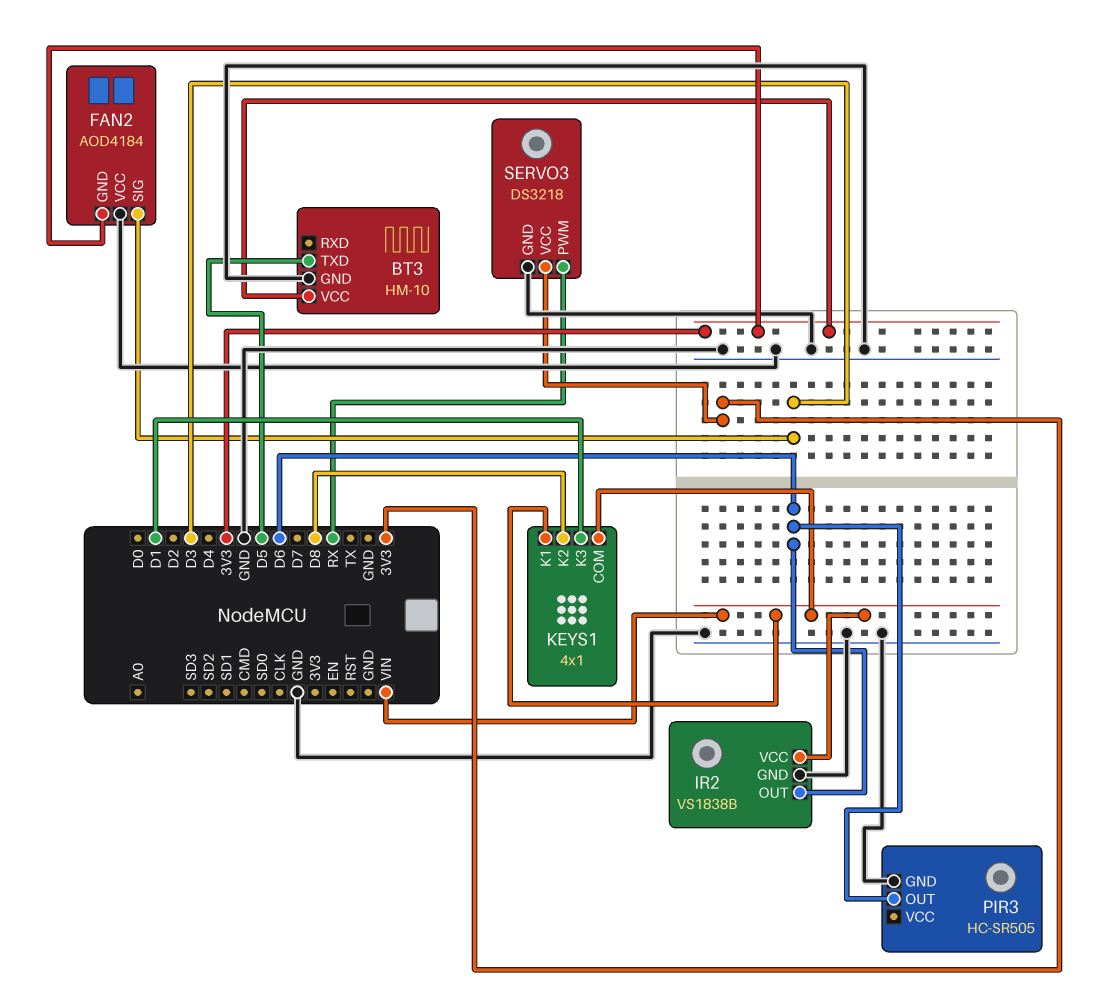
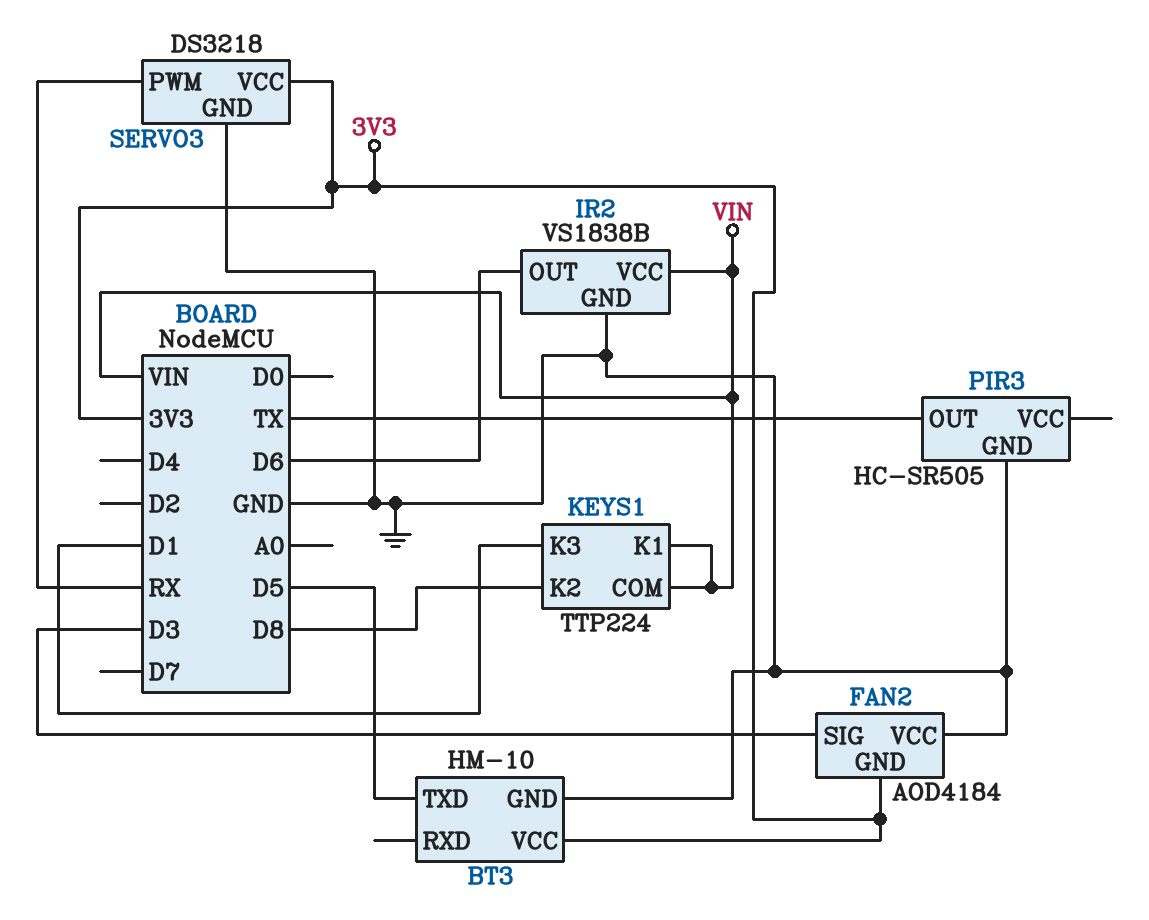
KEYS1: 4x1 -> TTP224
PIR3 pin OUT: D6 -> TX

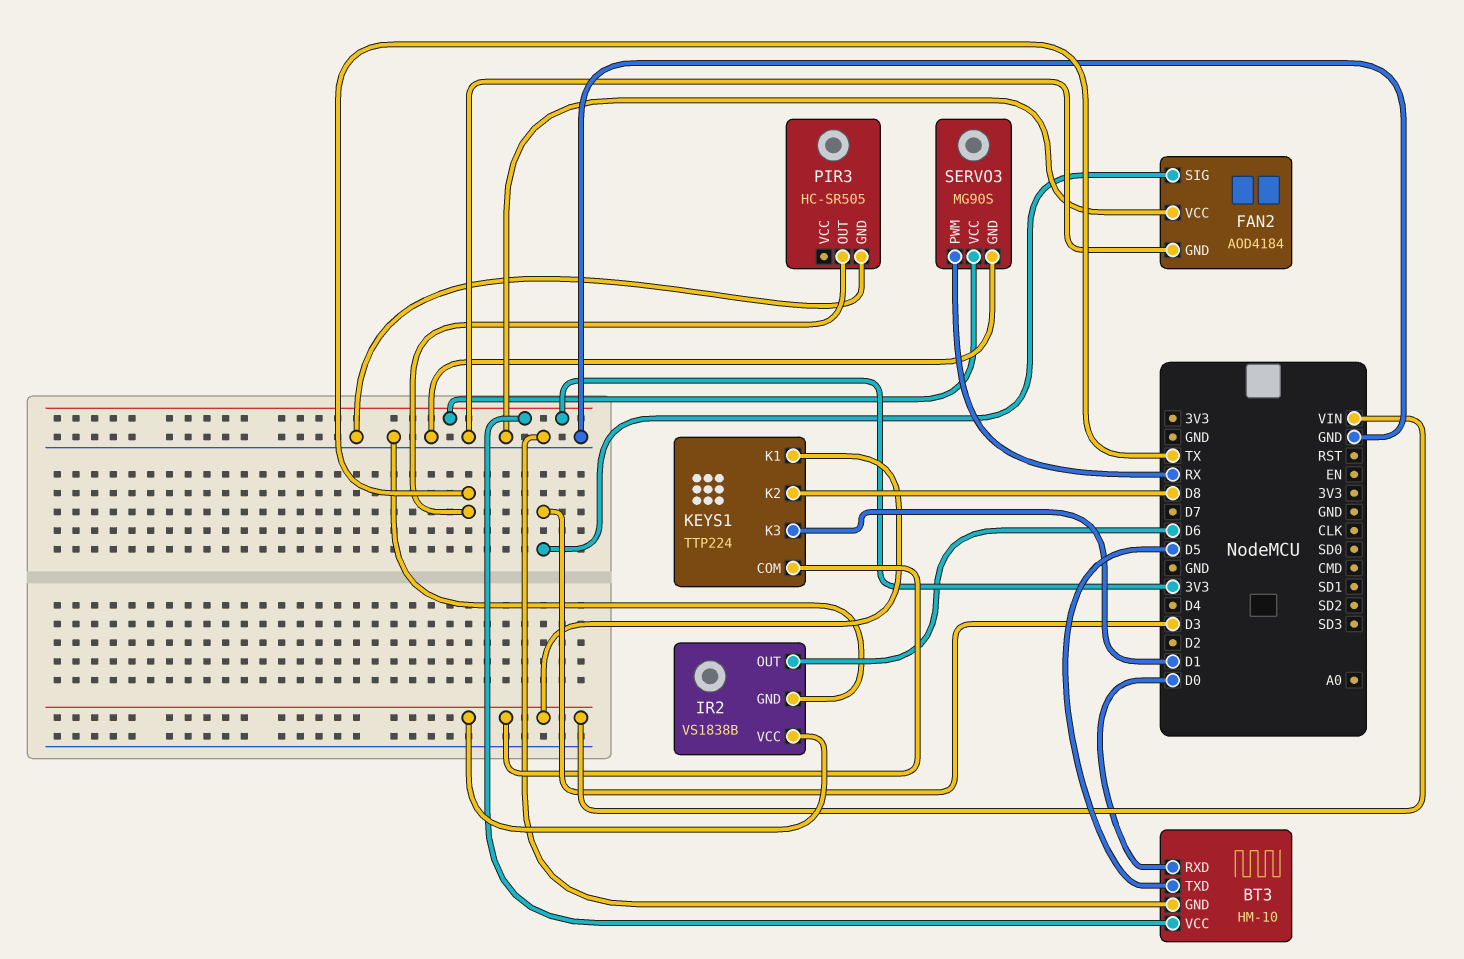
BT3 pin RXD: none -> D0
FAN2 pin GND: 3V3 -> GND
SERVO3: DS3218 -> MG90S

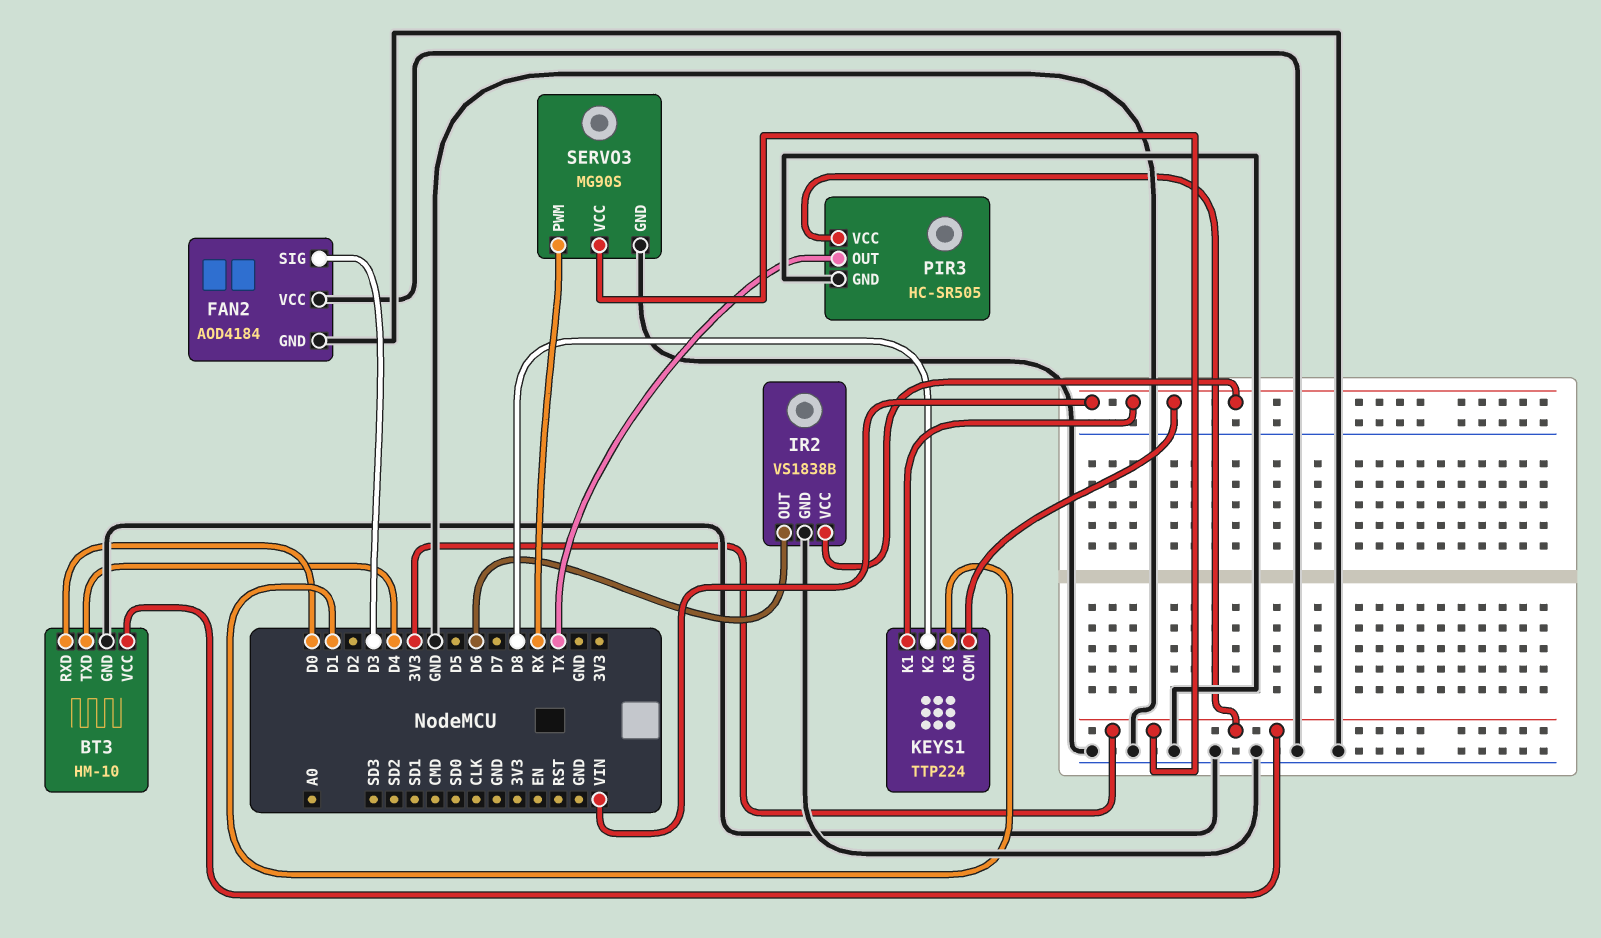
BT3 pin TXD: D5 -> D4
PIR3 pin VCC: none -> 3V3

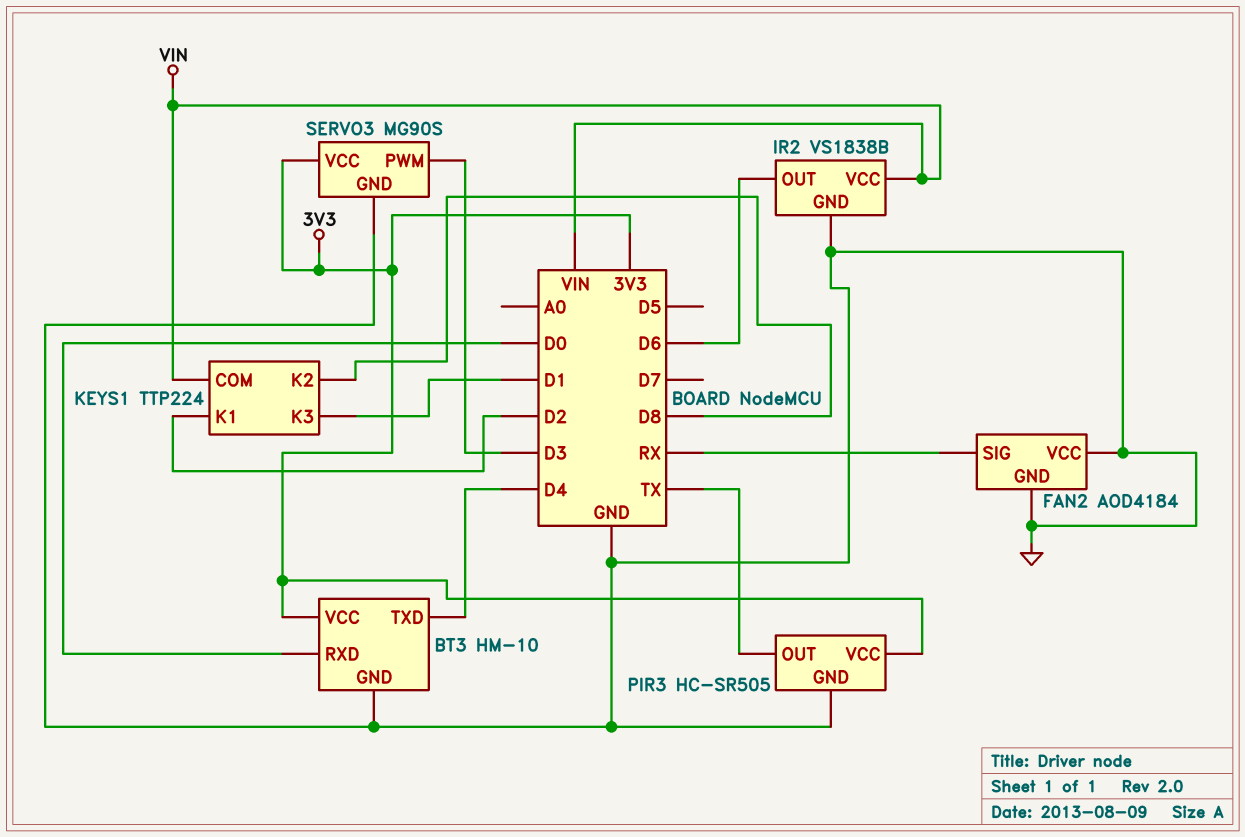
FAN2 pin SIG: D3 -> RX
KEYS1 pin K1: VIN -> D2
SERVO3 pin PWM: RX -> D3

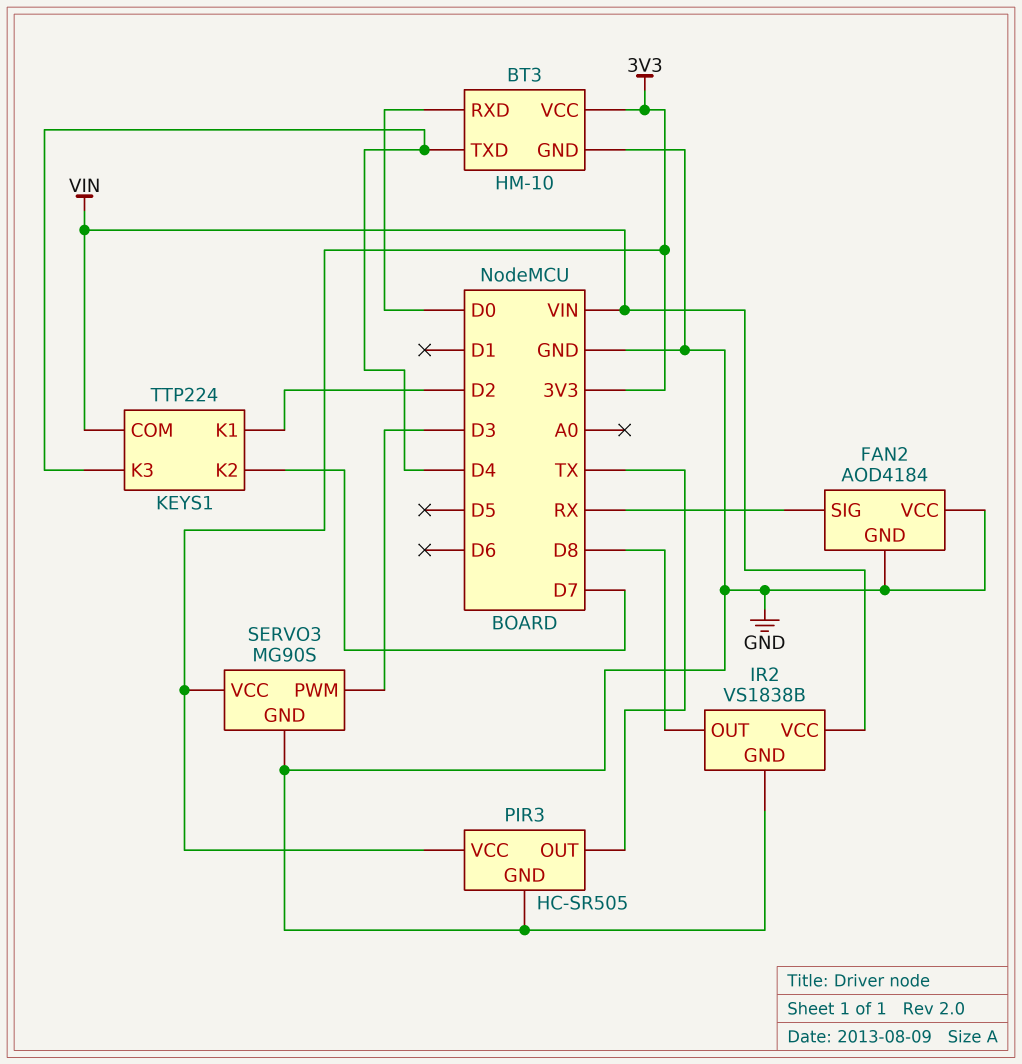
IR2 pin OUT: D6 -> D8
KEYS1 pin K2: D8 -> D7
KEYS1 pin K3: D1 -> D4

